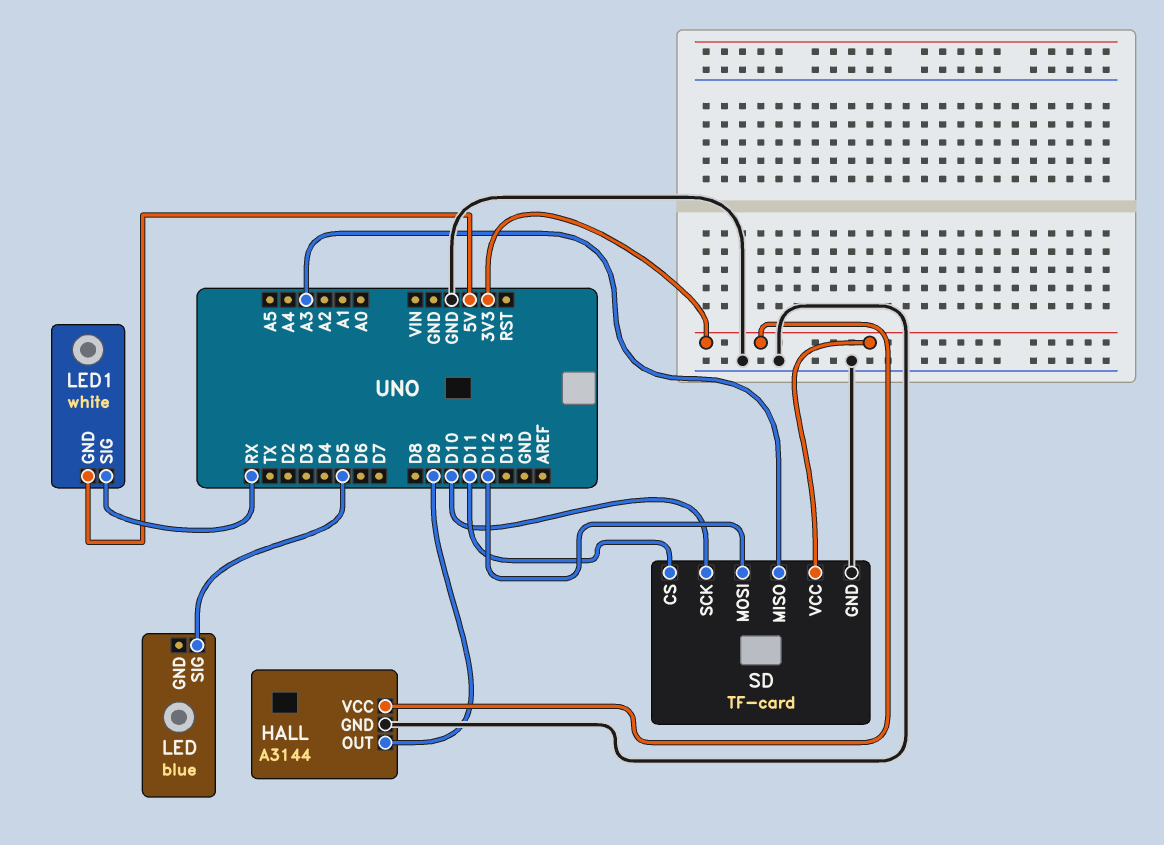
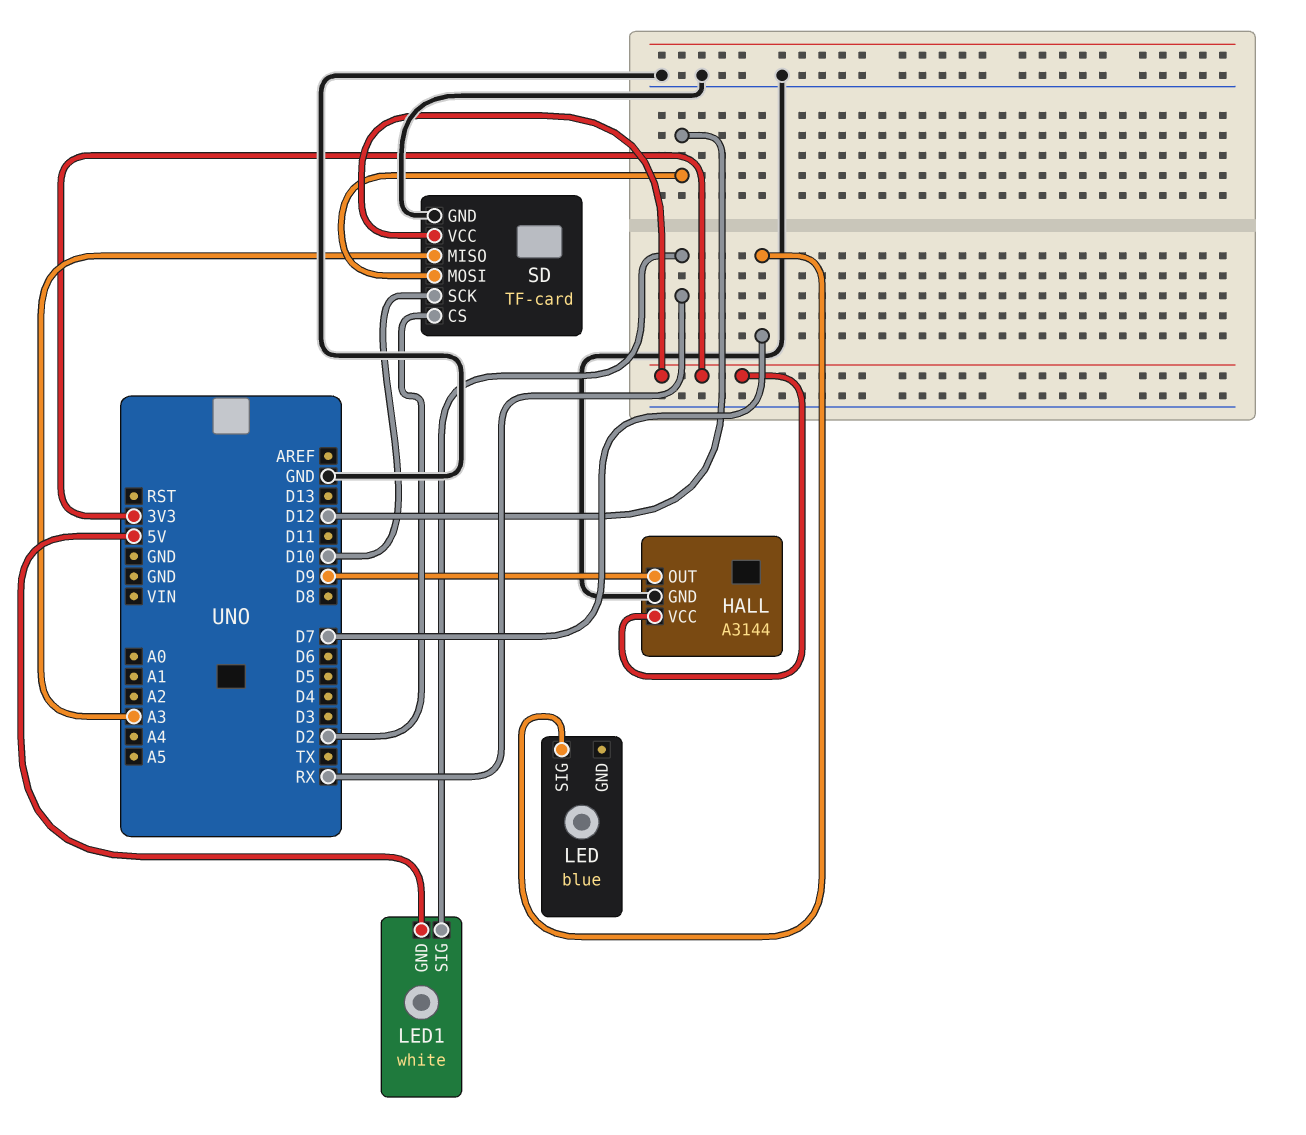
LED pin SIG: D5 -> D7
SD pin CS: D11 -> D2

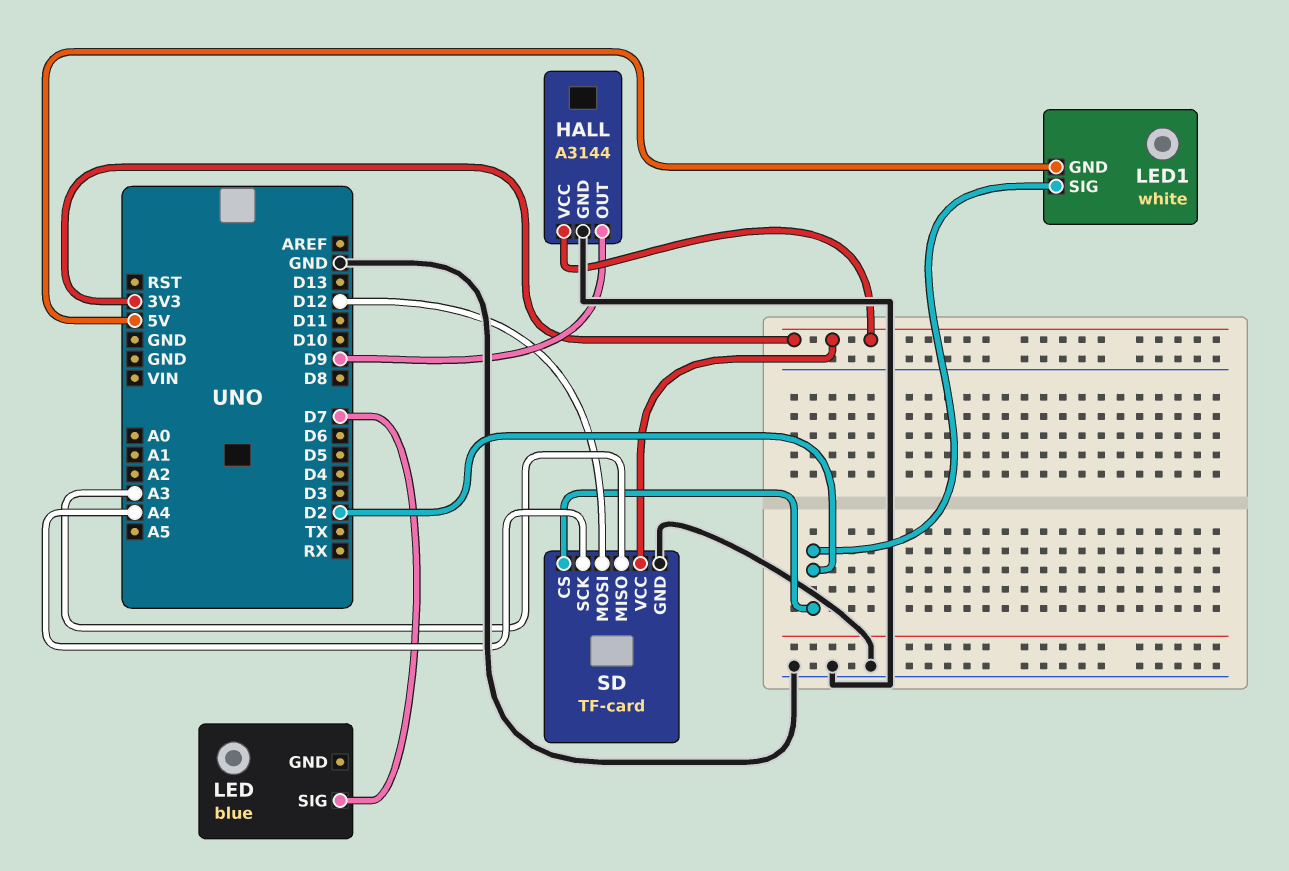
LED1 pin SIG: RX -> D2
SD pin SCK: D10 -> A4

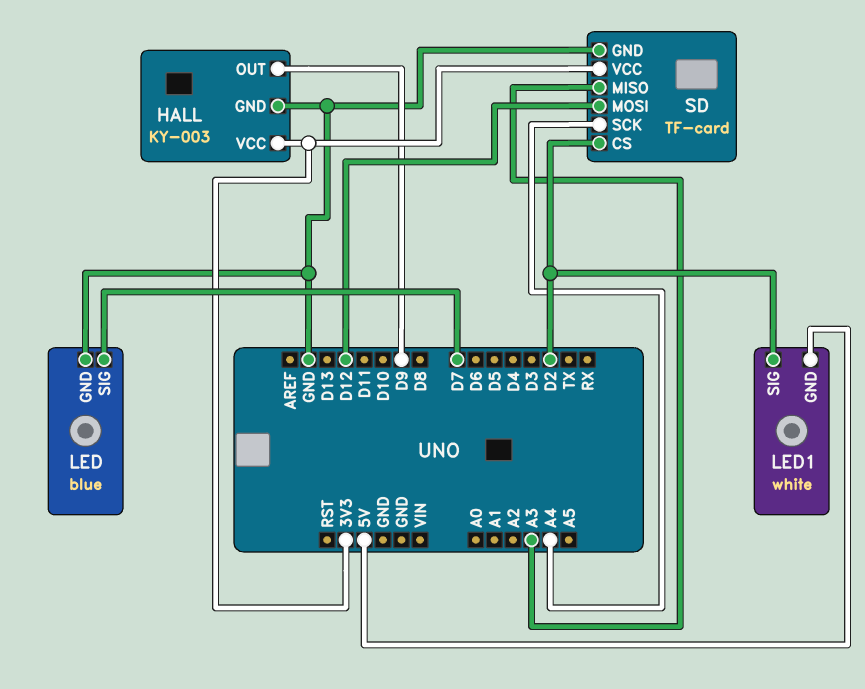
HALL: A3144 -> KY-003
LED pin GND: none -> GND

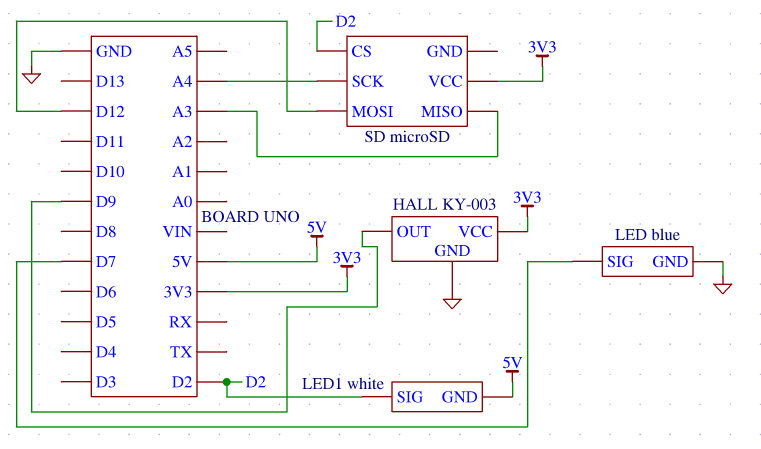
SD: TF-card -> microSD
SD pin GND: GND -> none

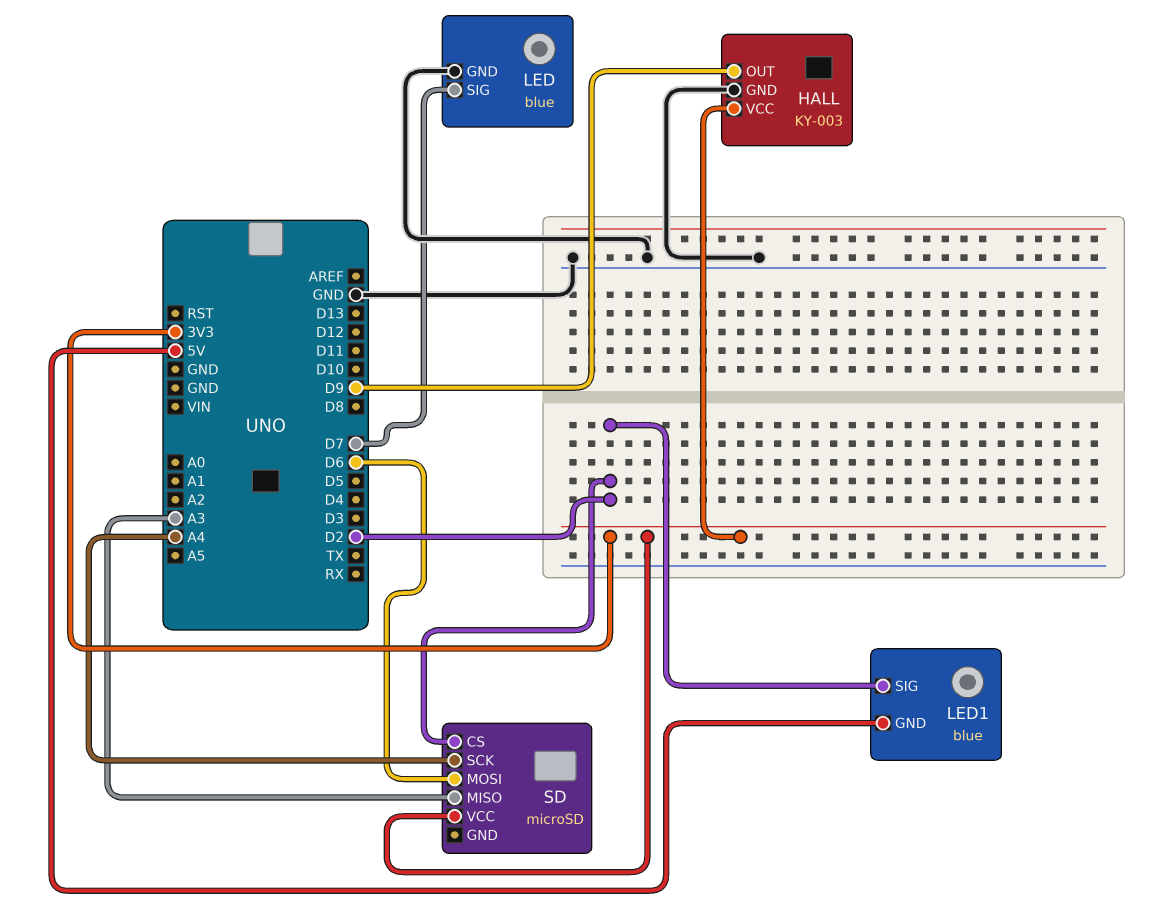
LED1: white -> blue
SD pin MOSI: D12 -> D6

